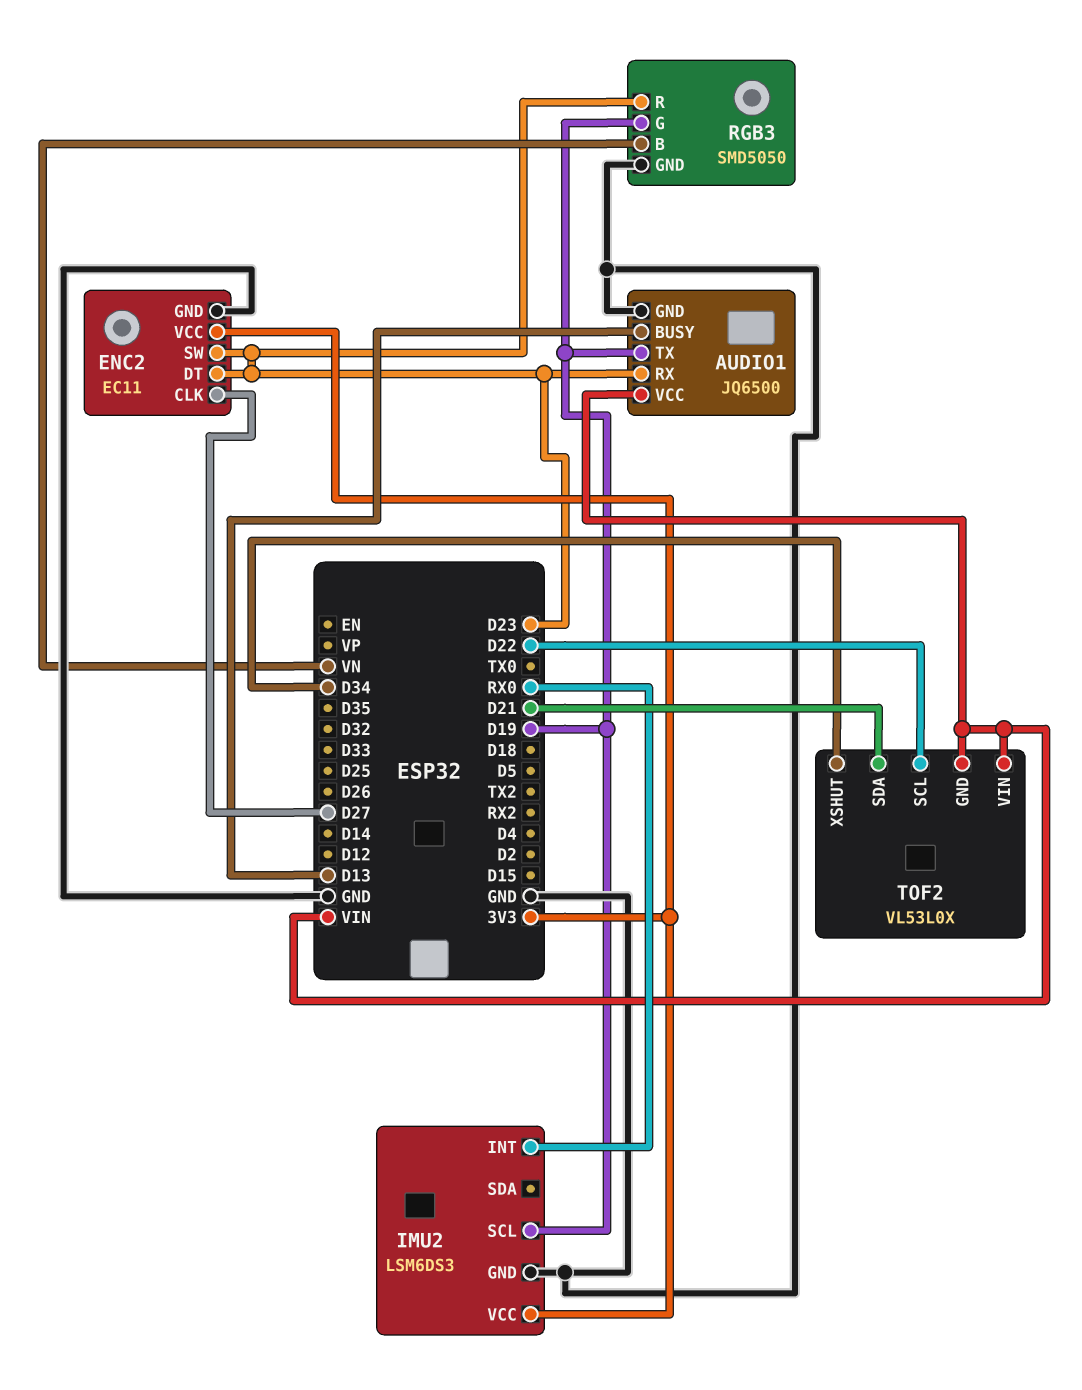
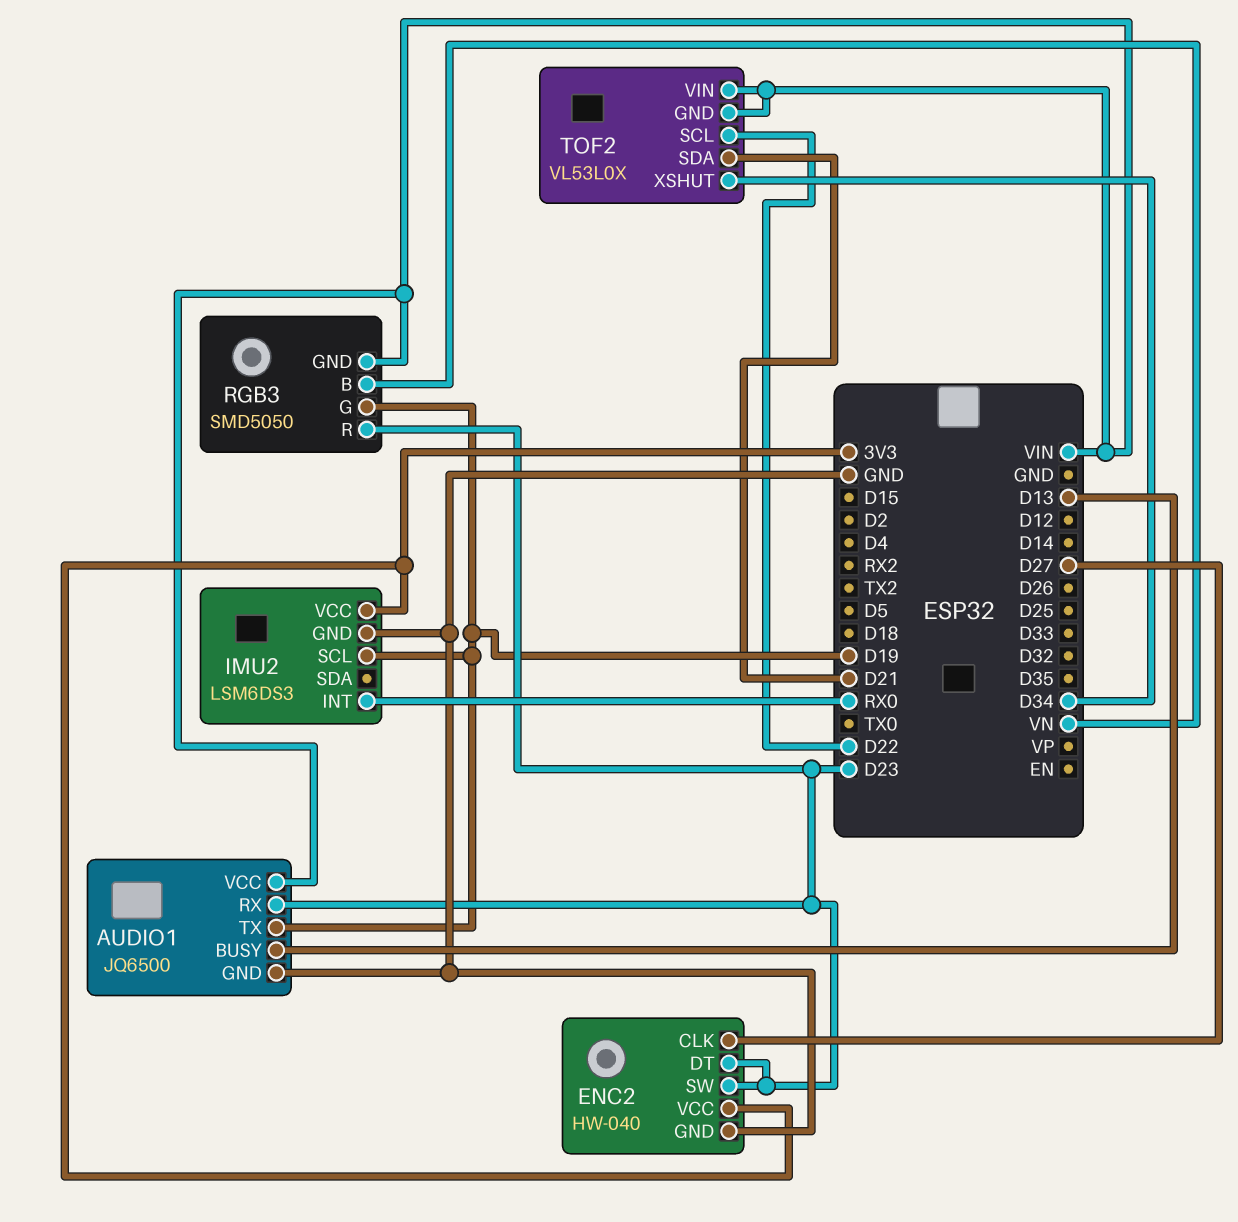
ENC2: EC11 -> HW-040
RGB3 pin GND: GND -> VIN

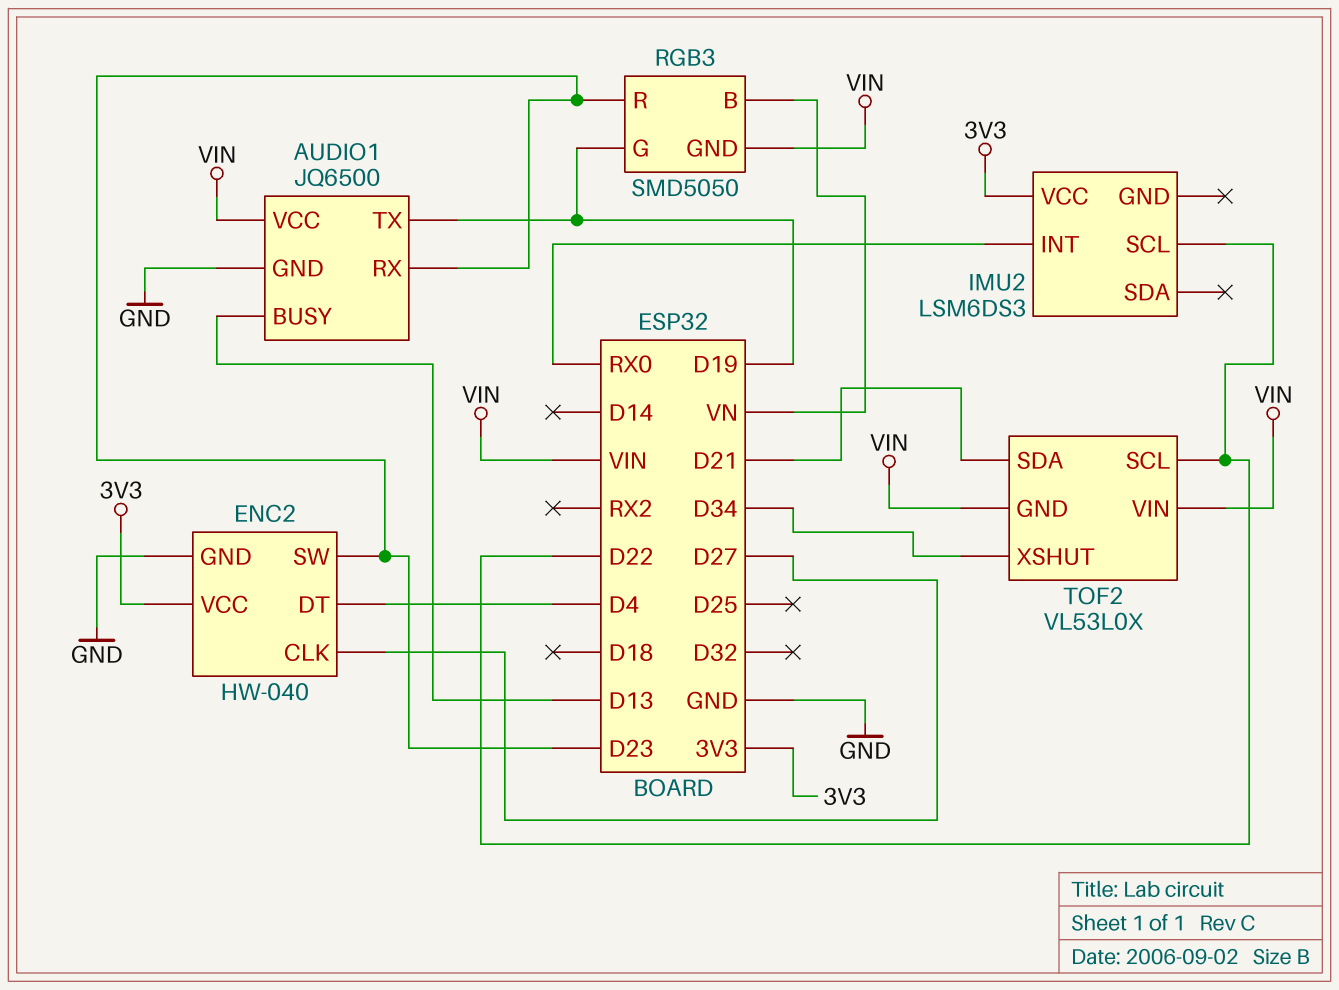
ENC2 pin DT: D23 -> D4
IMU2 pin GND: GND -> none
IMU2 pin SCL: D19 -> D22

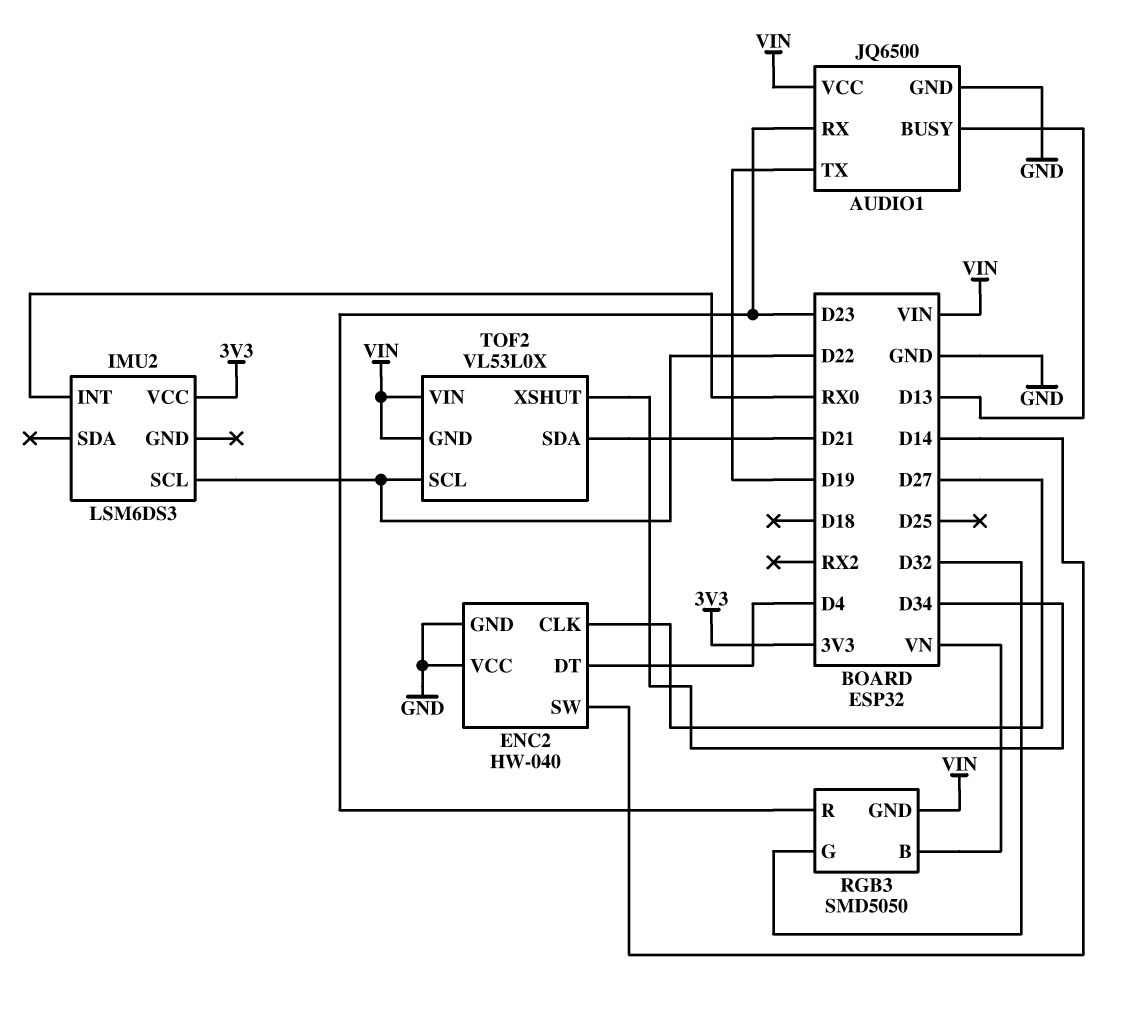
ENC2 pin SW: D23 -> D14
ENC2 pin VCC: 3V3 -> GND
RGB3 pin G: D19 -> D32

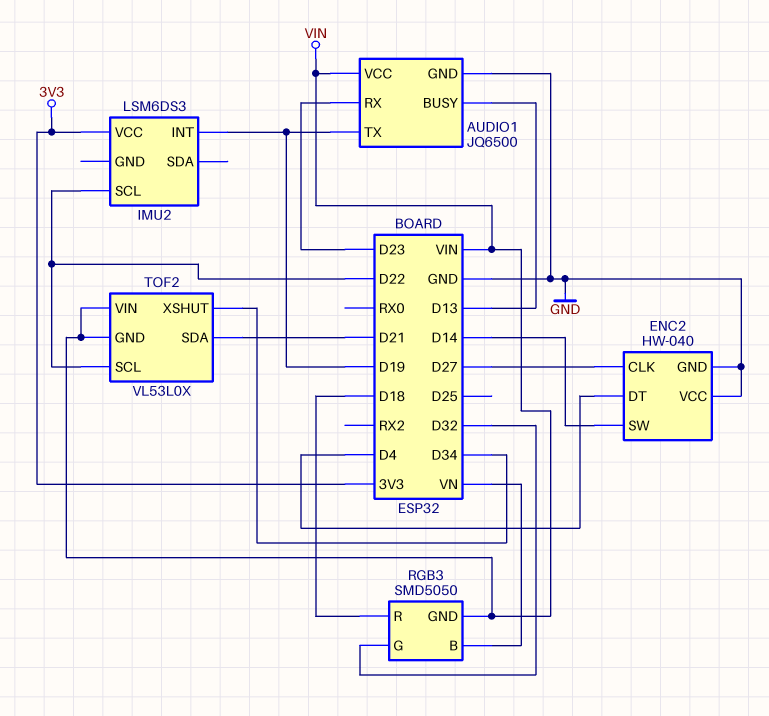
IMU2 pin INT: RX0 -> D19
RGB3 pin R: D23 -> D18

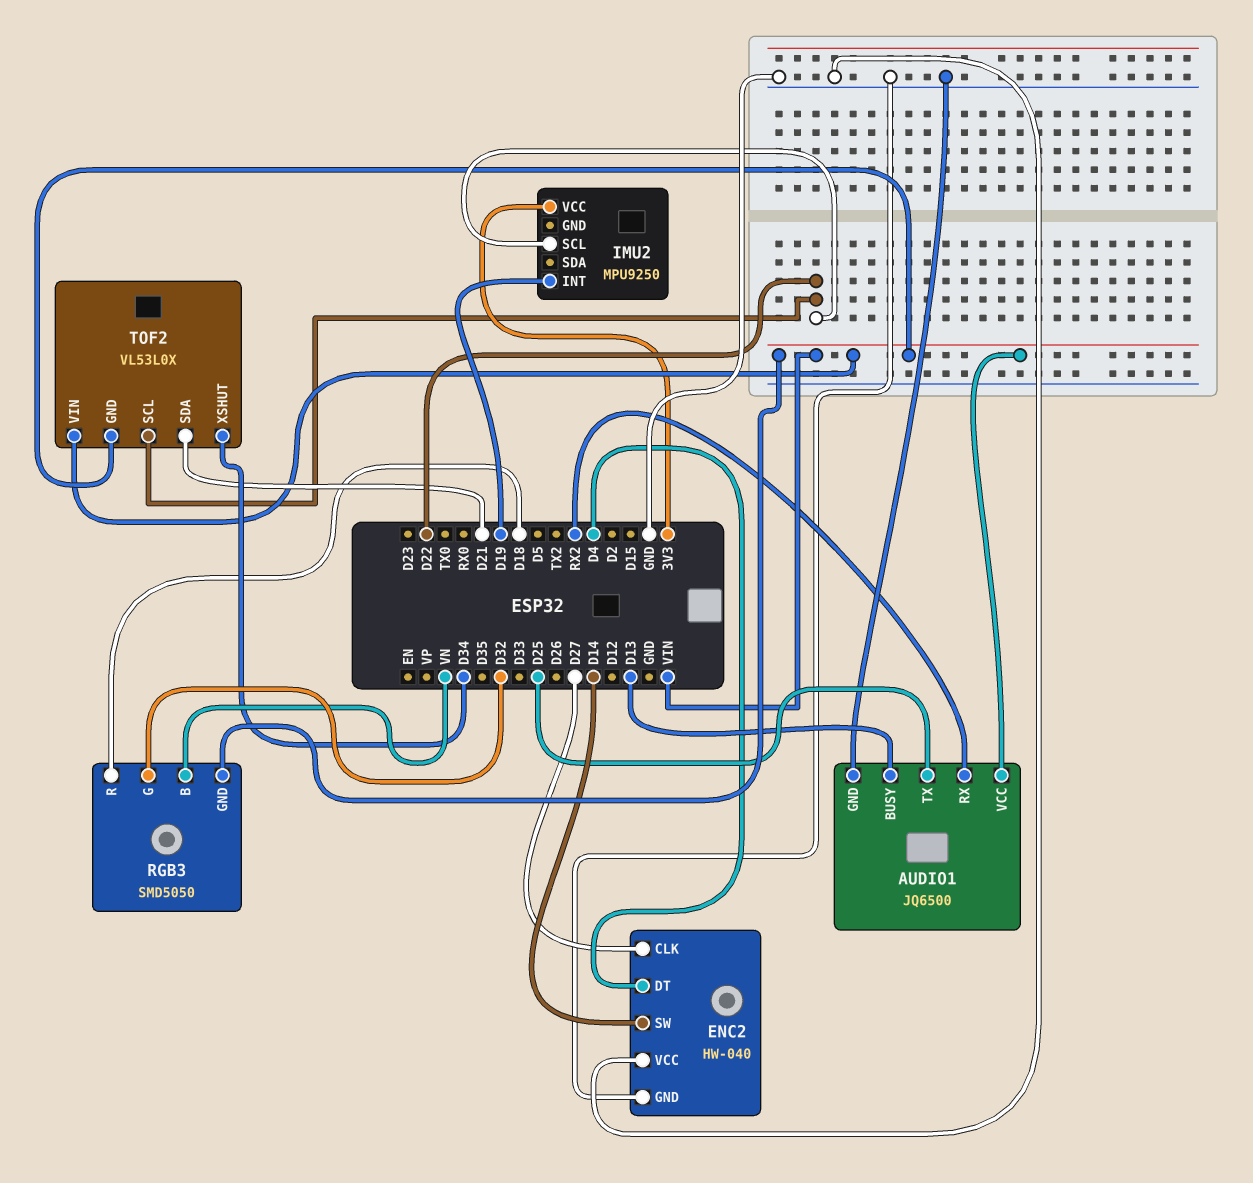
AUDIO1 pin RX: D23 -> RX2
AUDIO1 pin TX: D19 -> D25
IMU2: LSM6DS3 -> MPU9250

